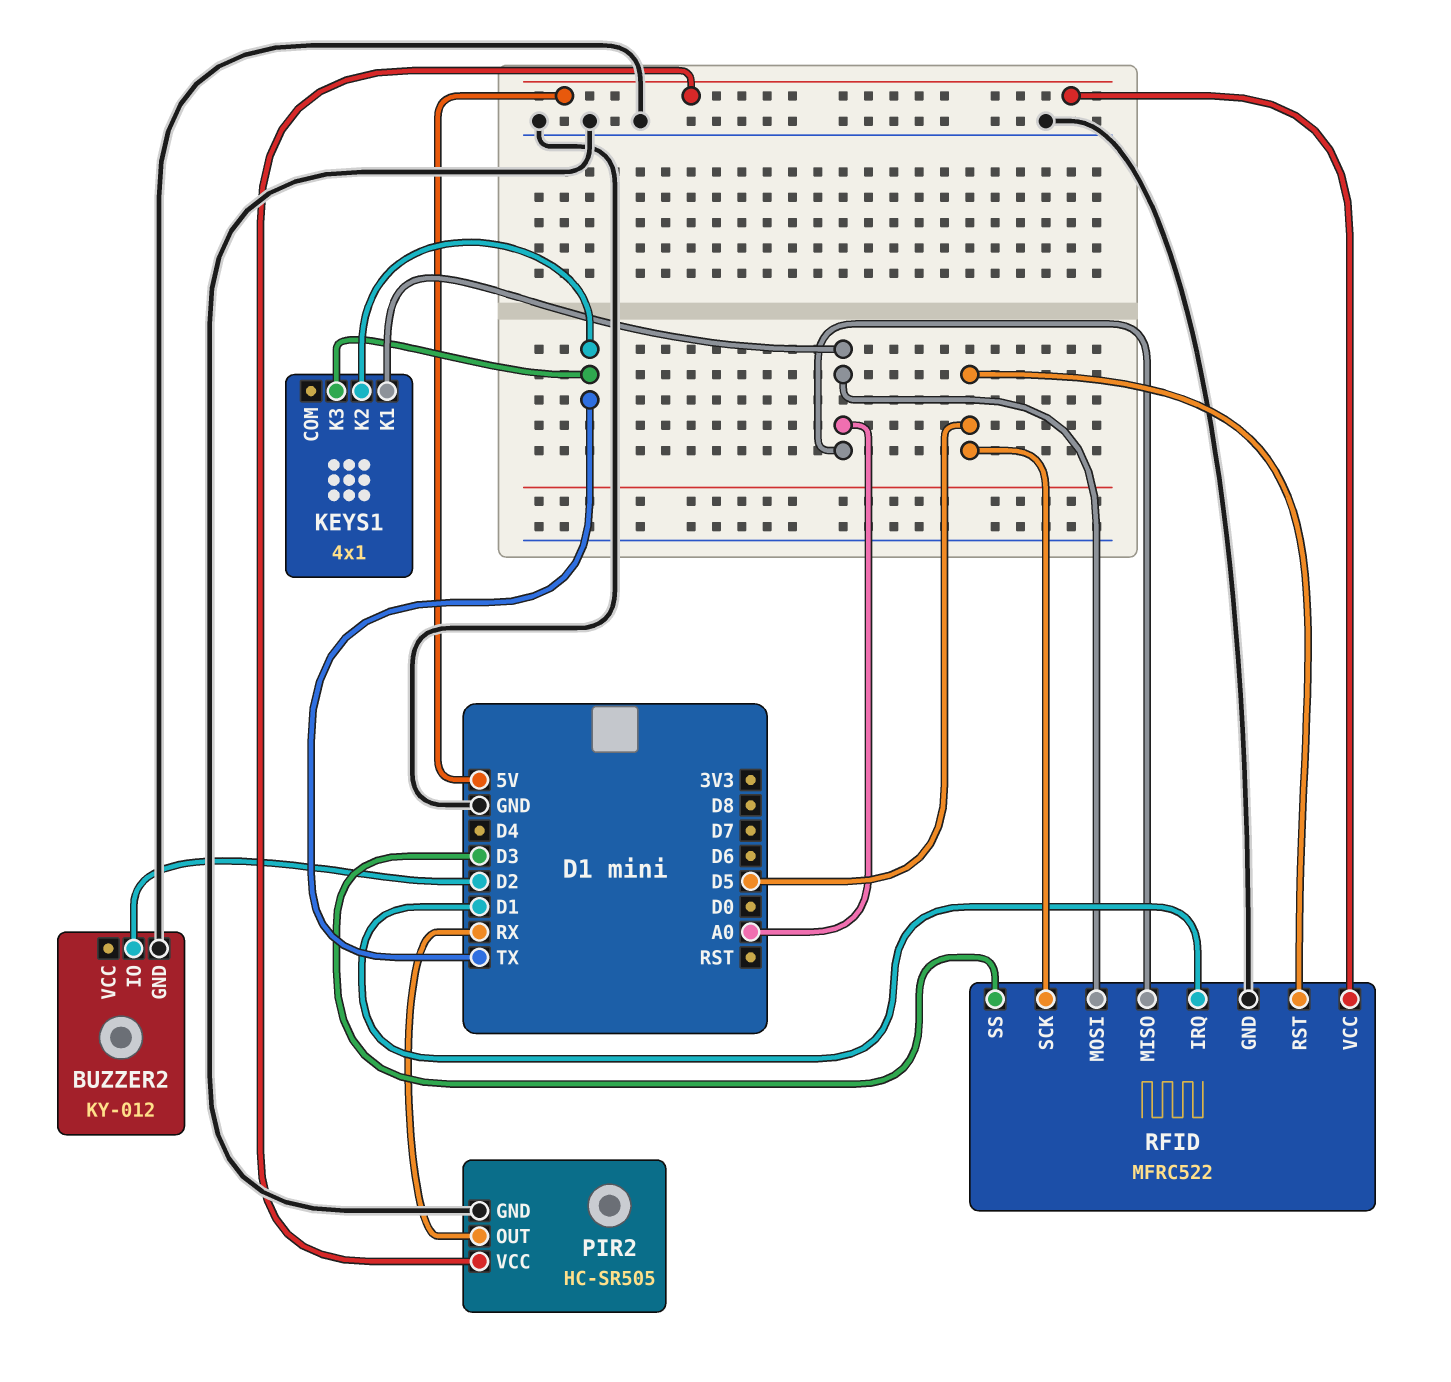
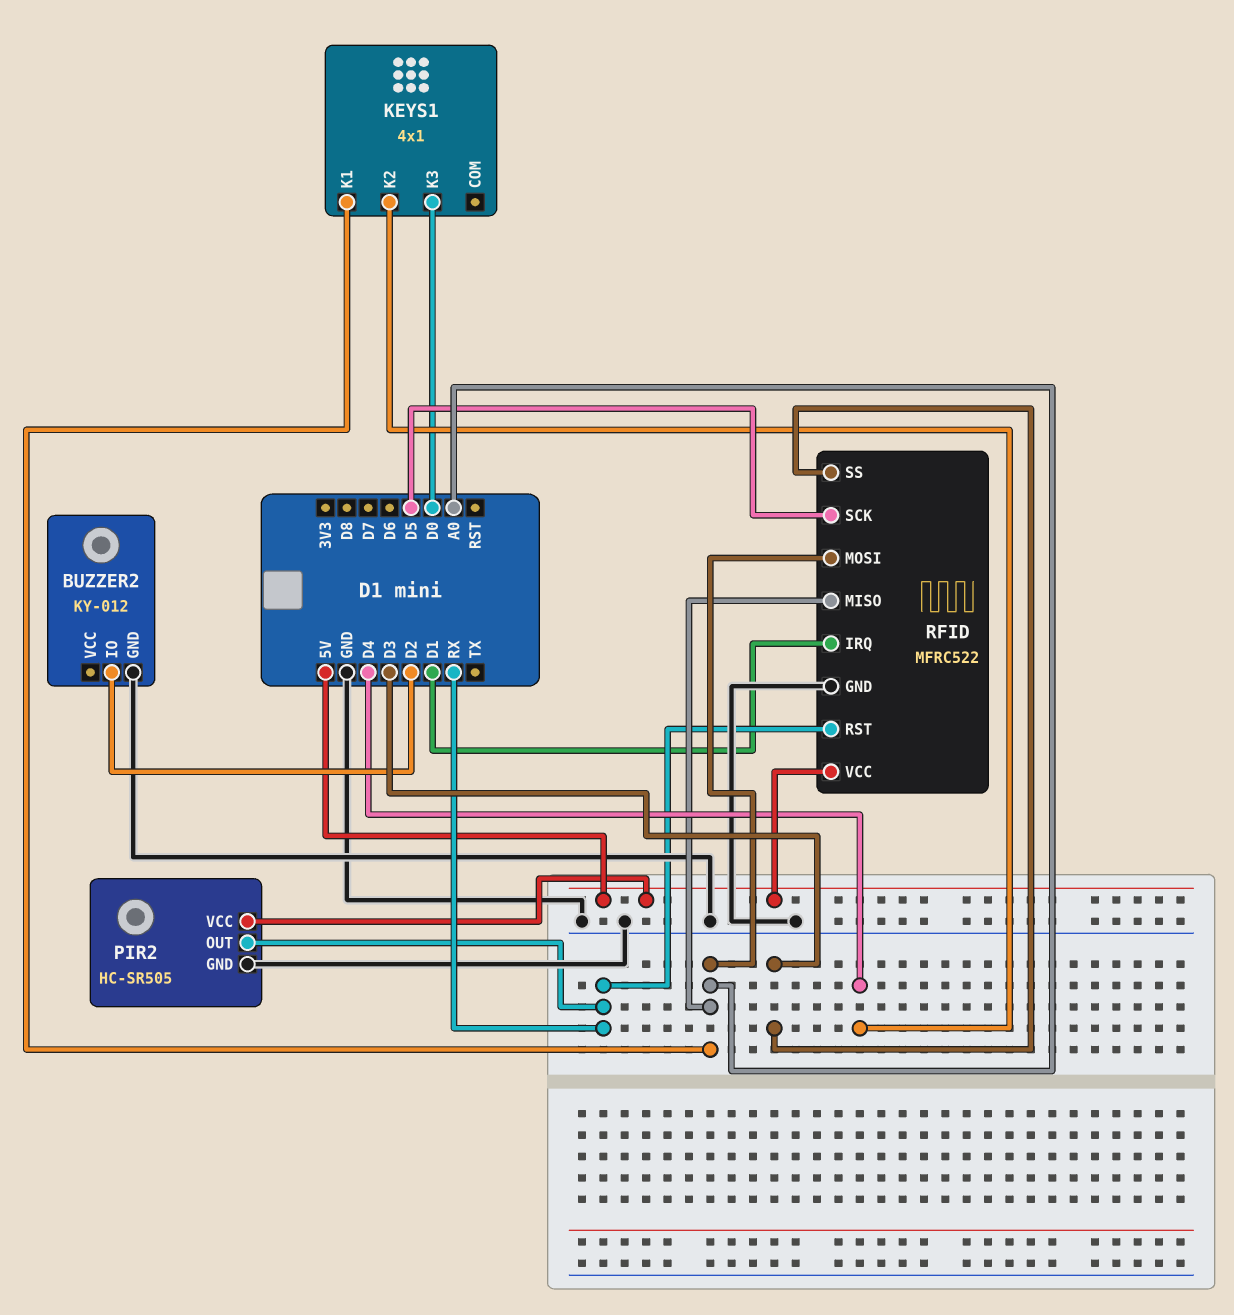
KEYS1 pin K2: TX -> D4
KEYS1 pin K3: TX -> D0
RFID pin RST: D5 -> RX

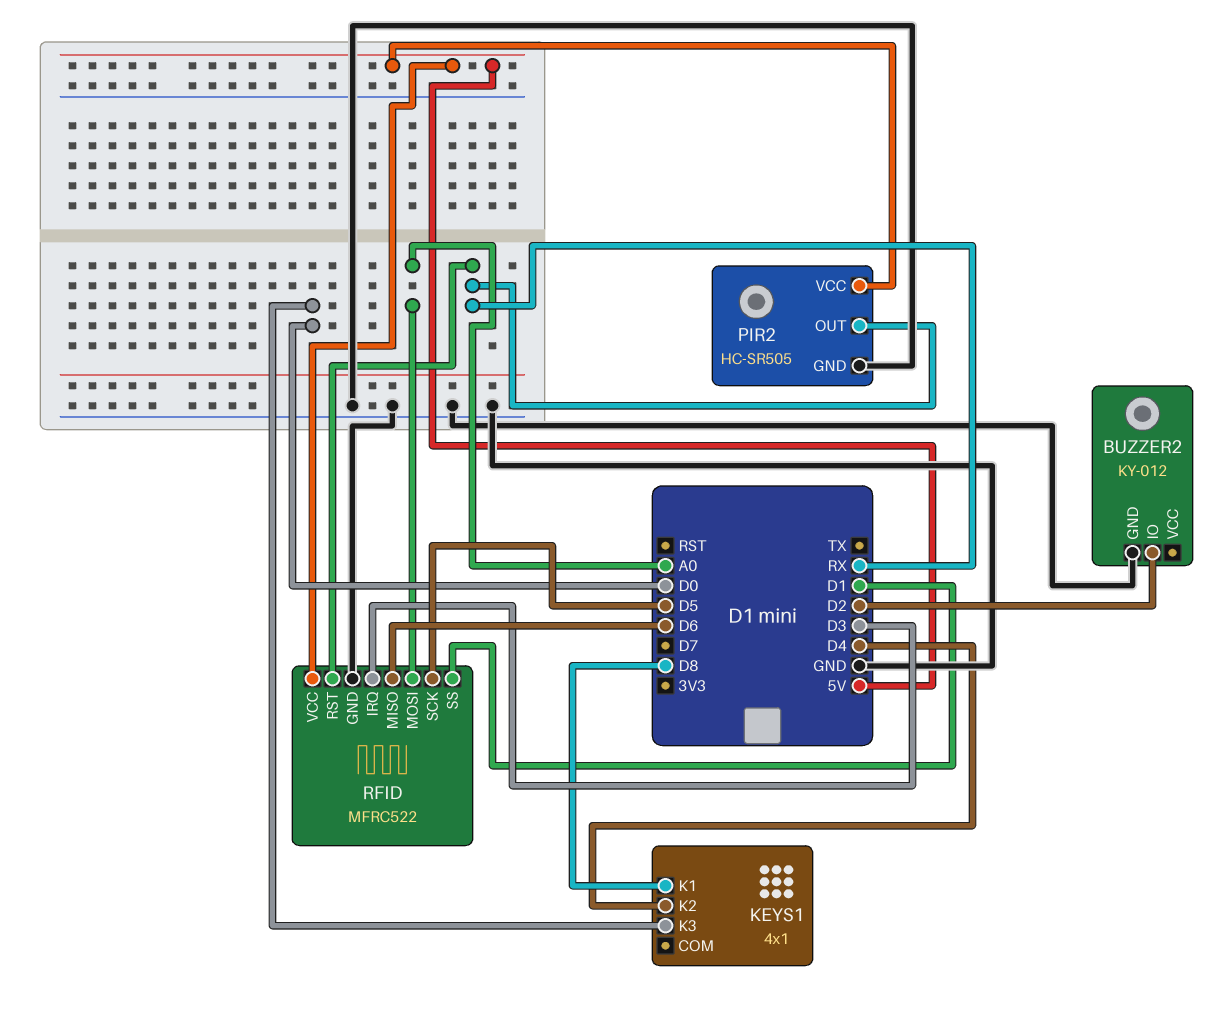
KEYS1 pin K1: A0 -> D8
RFID pin IRQ: D1 -> D3
RFID pin MISO: A0 -> D6
RFID pin SS: D3 -> D1

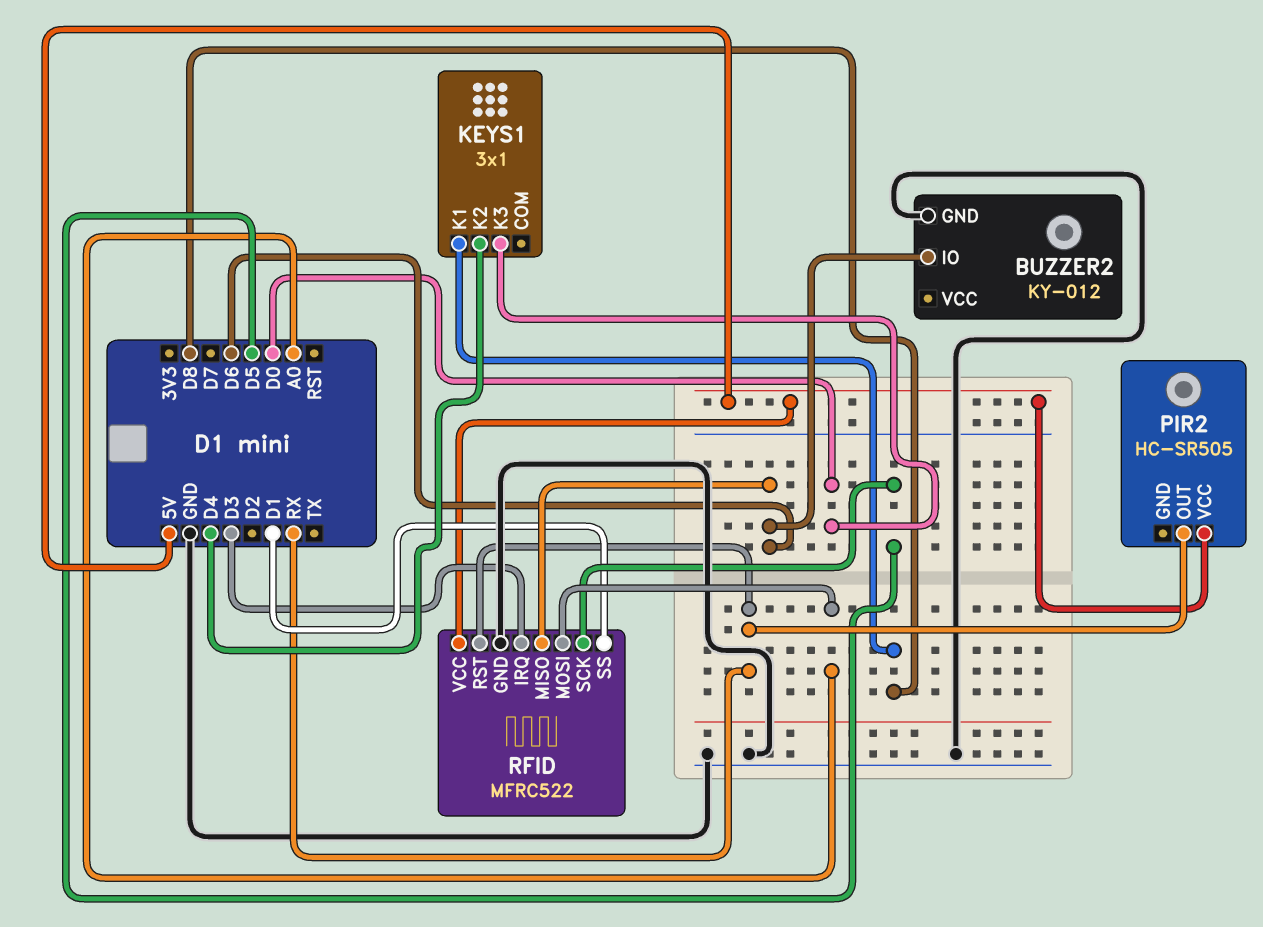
BUZZER2 pin IO: D2 -> D6
KEYS1: 4x1 -> 3x1
PIR2 pin GND: GND -> none

